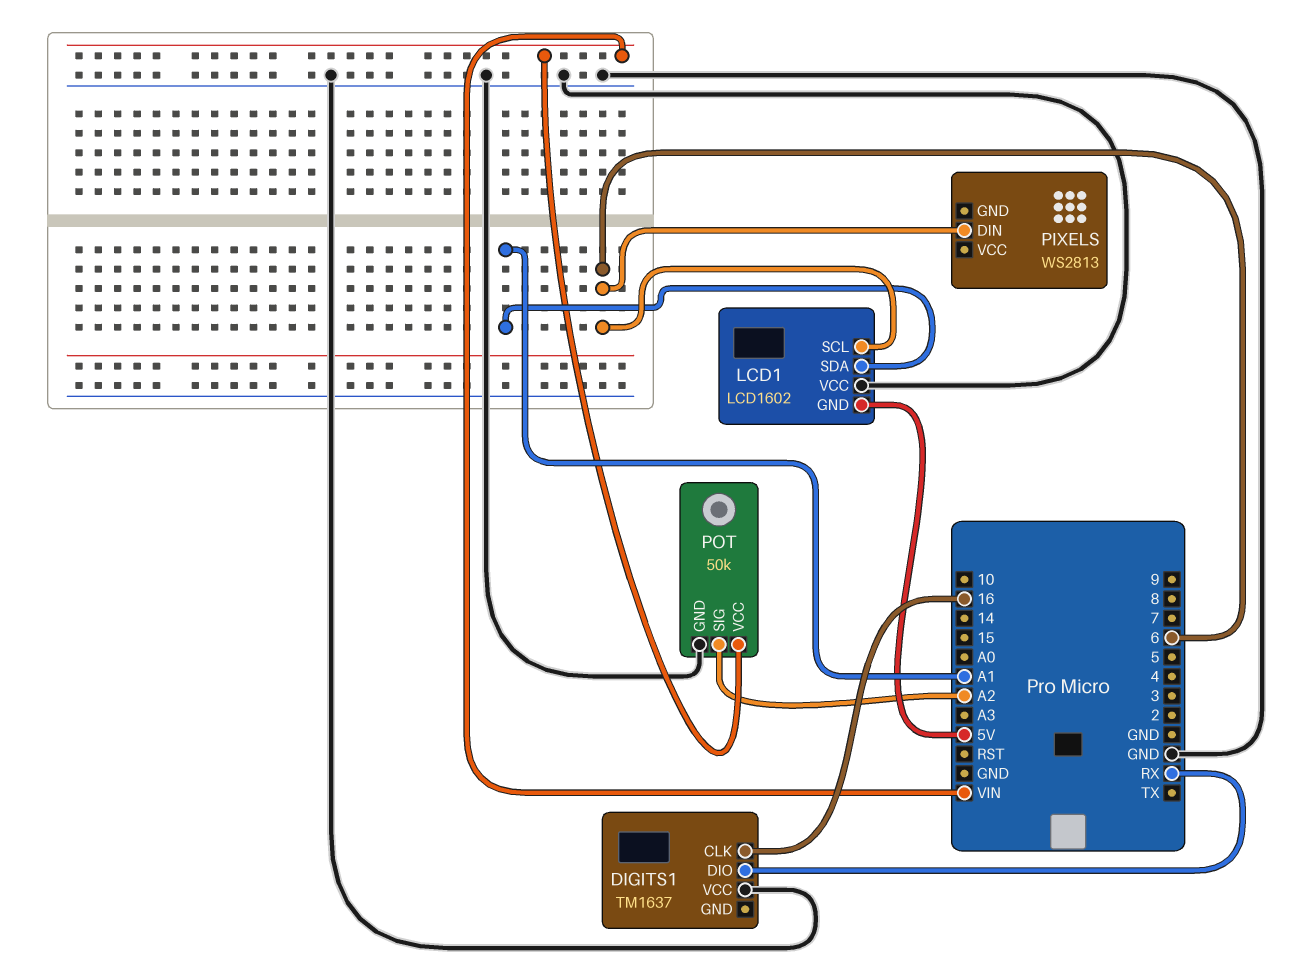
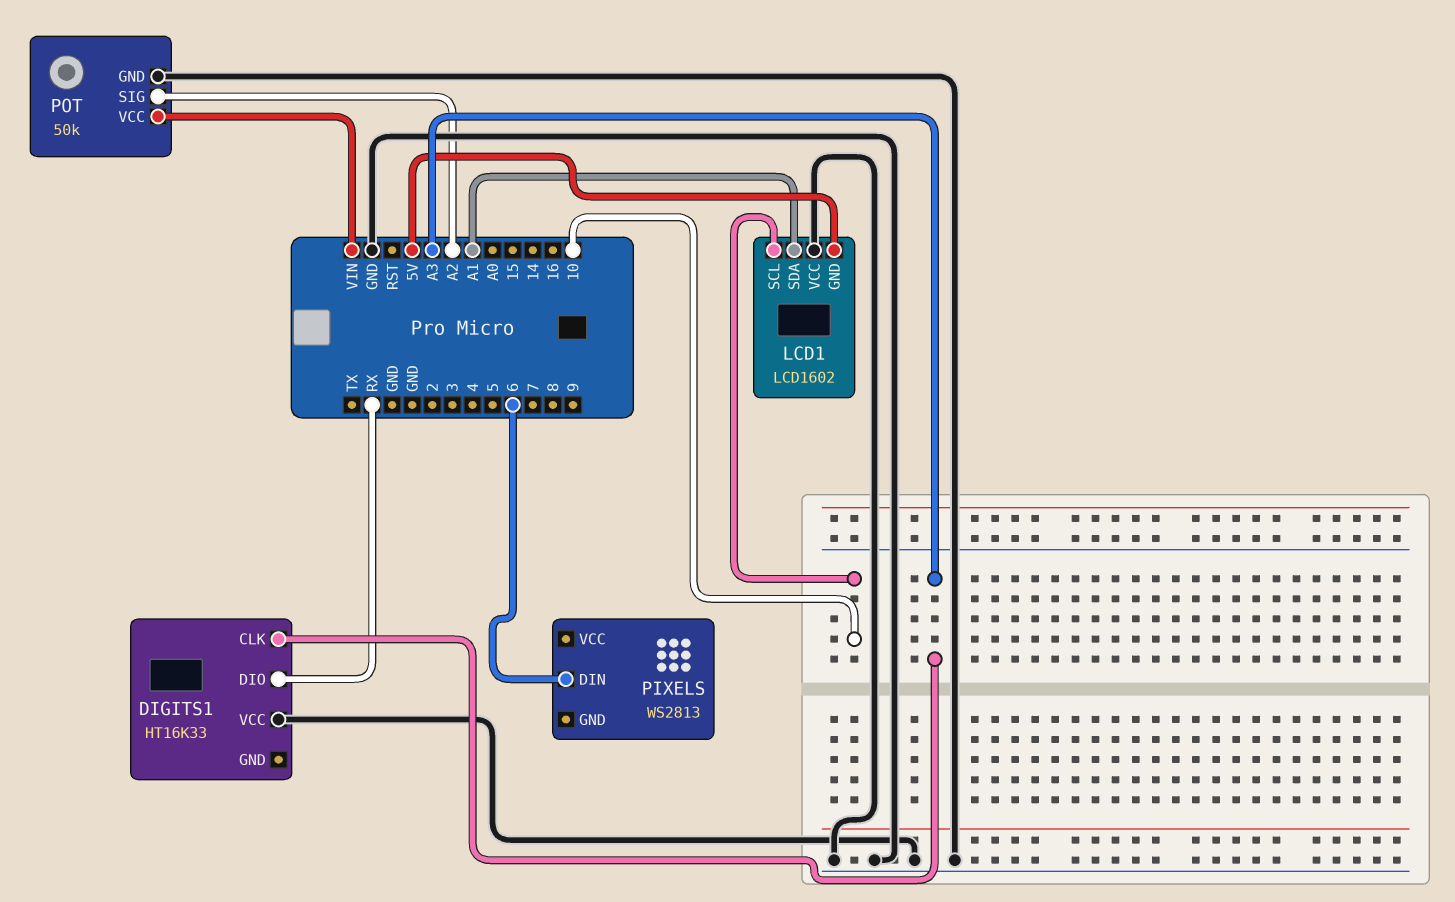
DIGITS1: TM1637 -> HT16K33
DIGITS1 pin CLK: 16 -> A3
LCD1 pin SCL: 6 -> 10

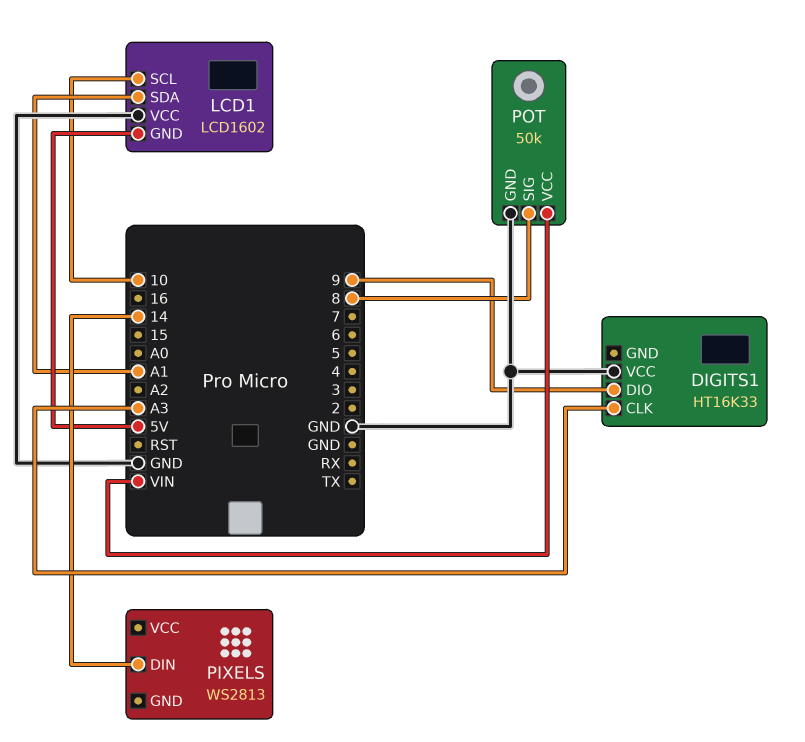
DIGITS1 pin DIO: RX -> 9
PIXELS pin DIN: 6 -> 14
POT pin SIG: A2 -> 8

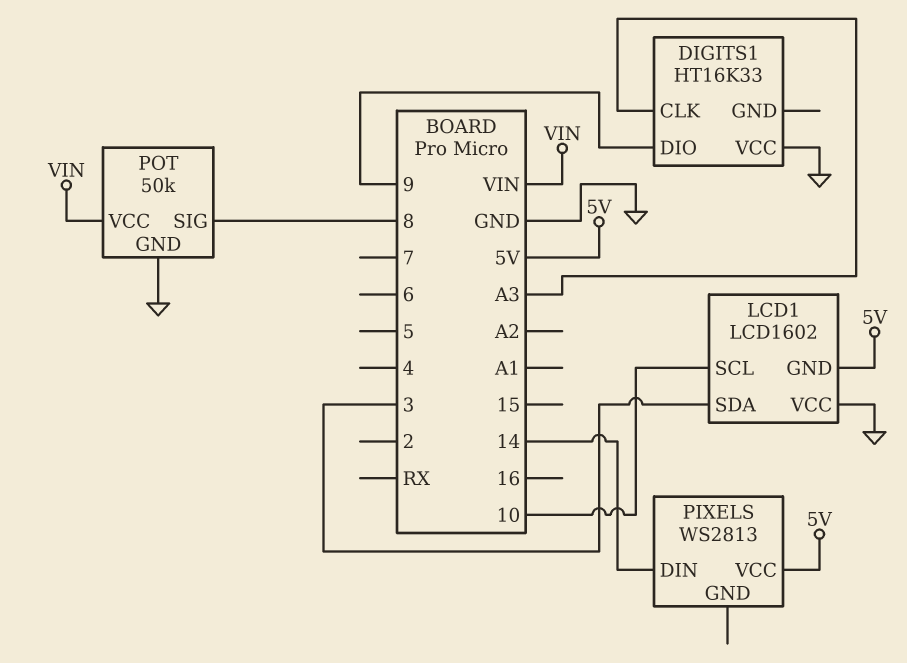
LCD1 pin SDA: A1 -> 3
PIXELS pin VCC: none -> 5V

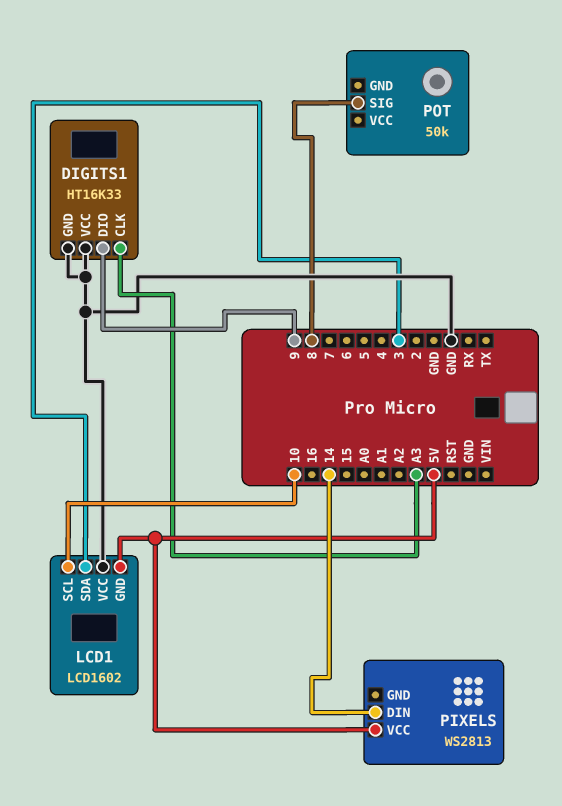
DIGITS1 pin GND: none -> GND
POT pin GND: GND -> none
POT pin VCC: VIN -> none

